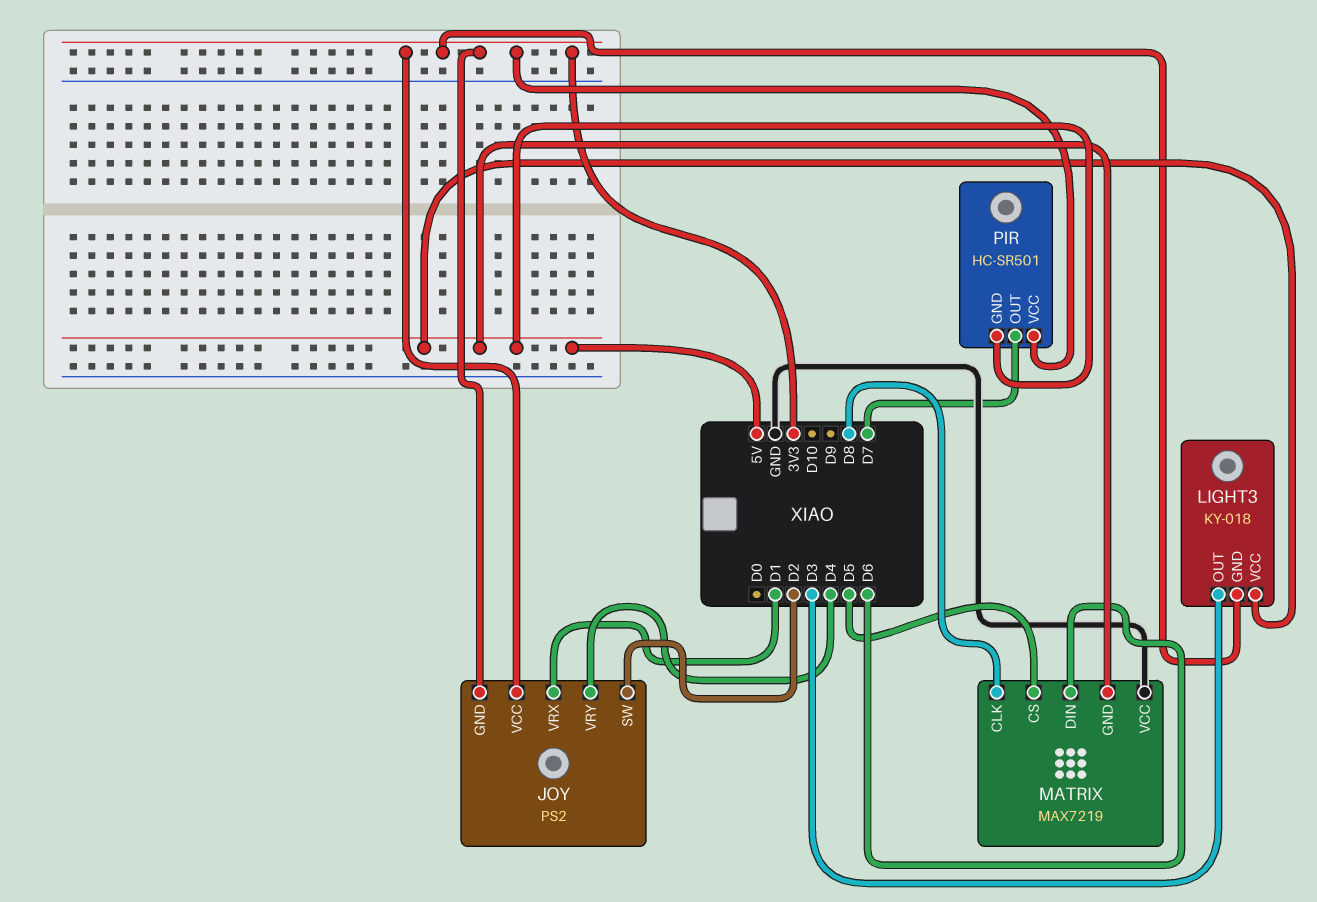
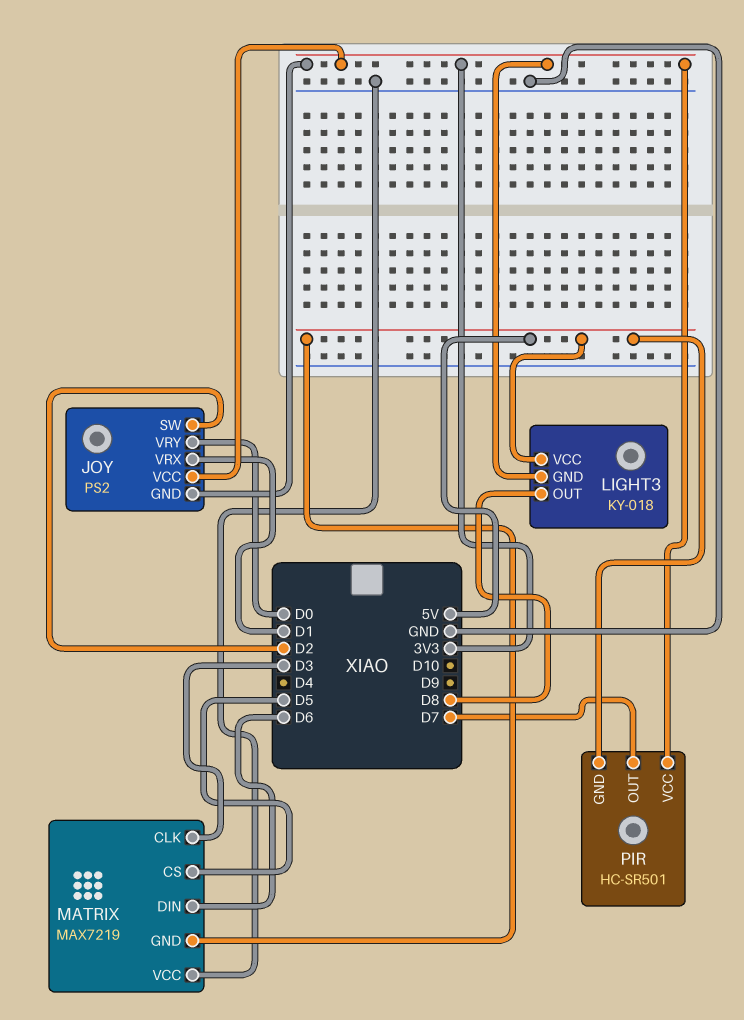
JOY pin VRY: D4 -> D0
LIGHT3 pin OUT: D3 -> D8
MATRIX pin CLK: D8 -> D3

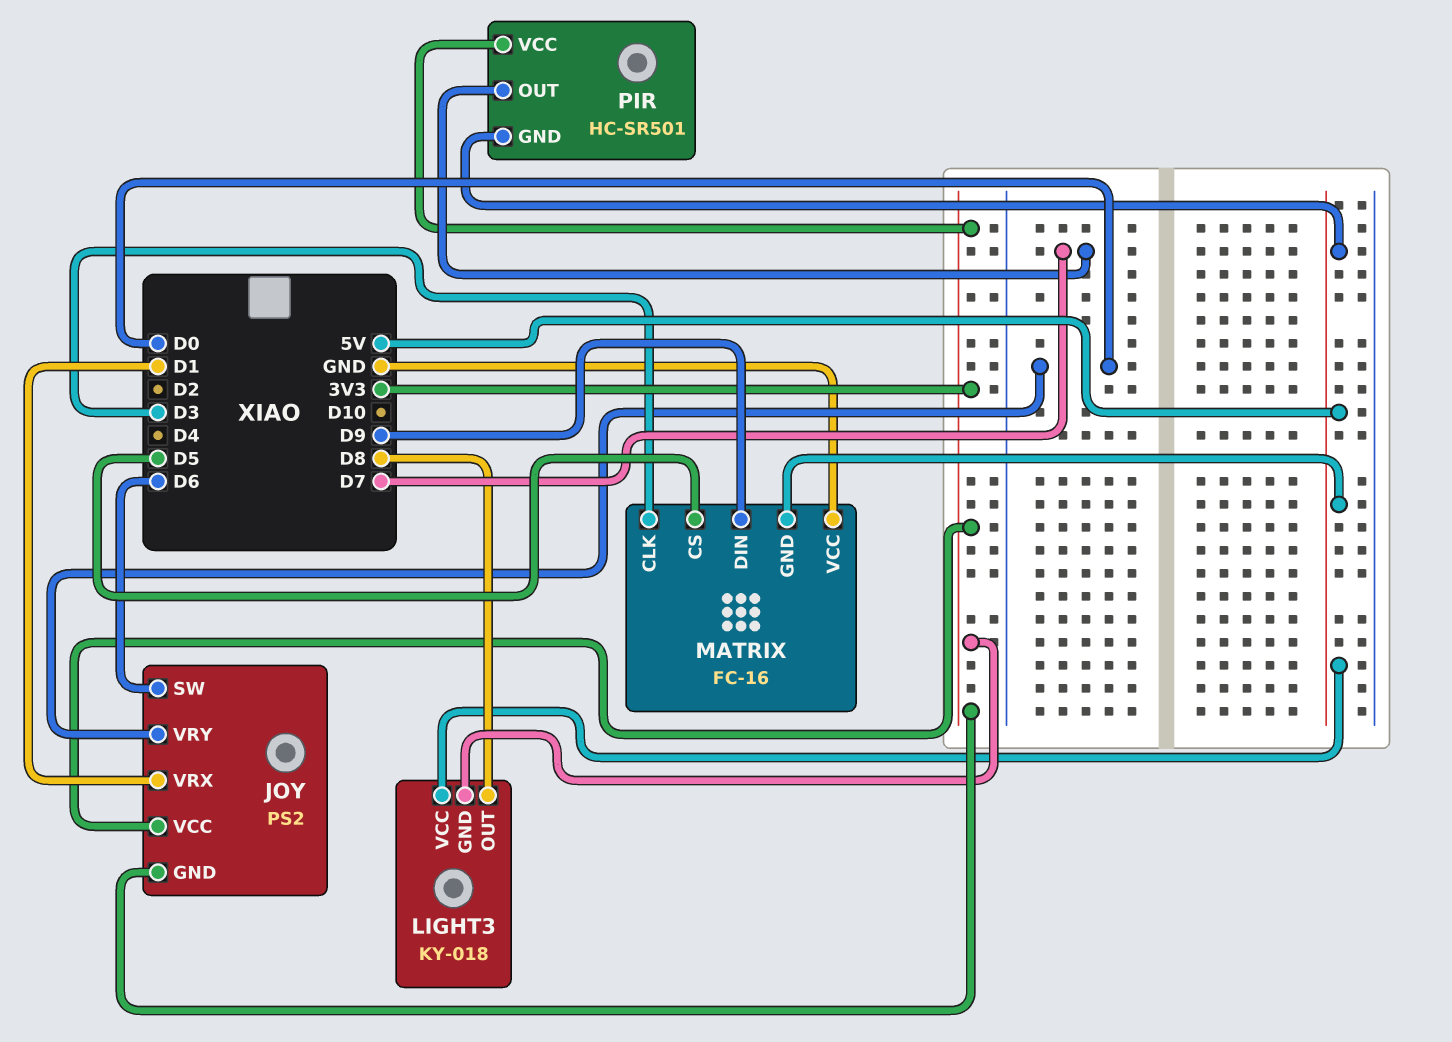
JOY pin SW: D2 -> D6
MATRIX: MAX7219 -> FC-16
MATRIX pin DIN: D6 -> D9

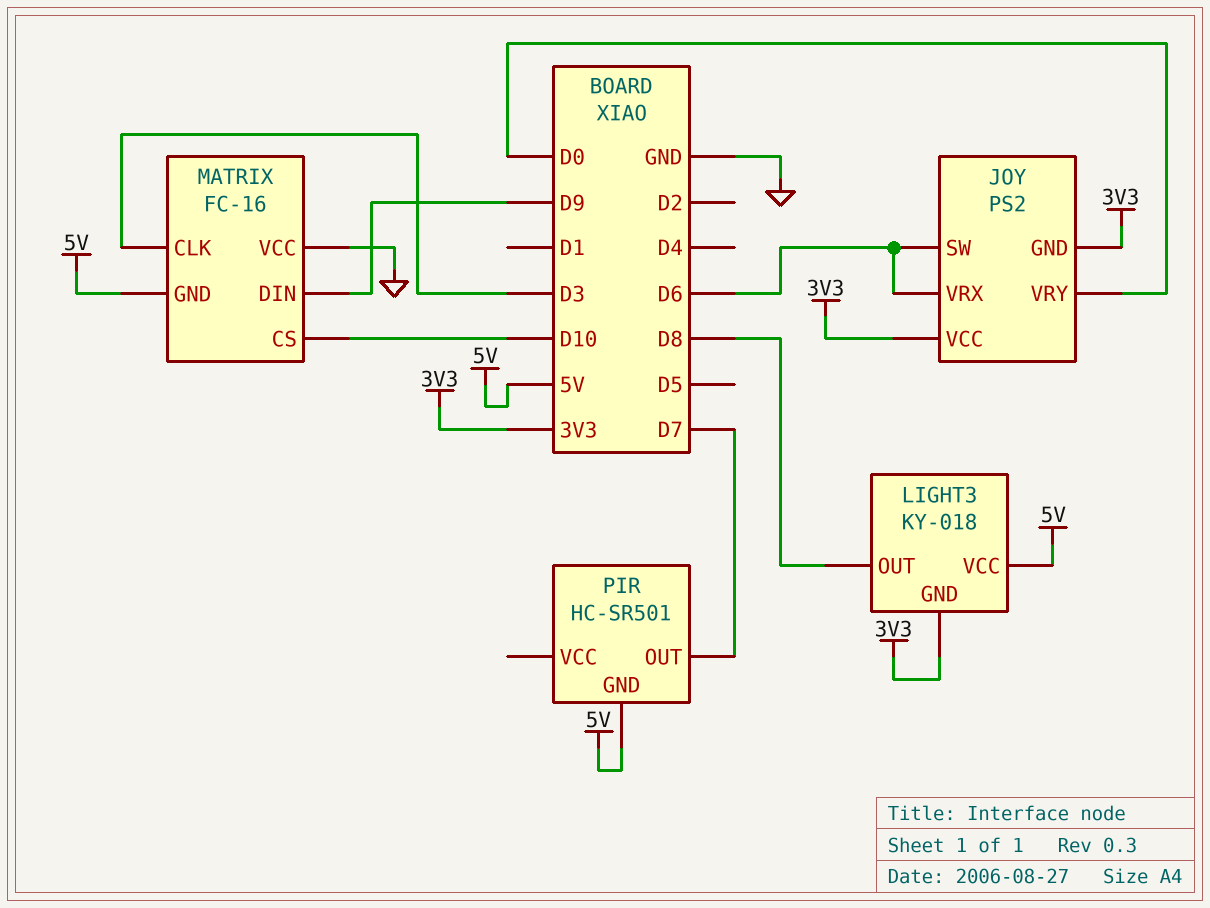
JOY pin VRX: D1 -> D6
MATRIX pin CS: D5 -> D10
PIR pin VCC: 3V3 -> none

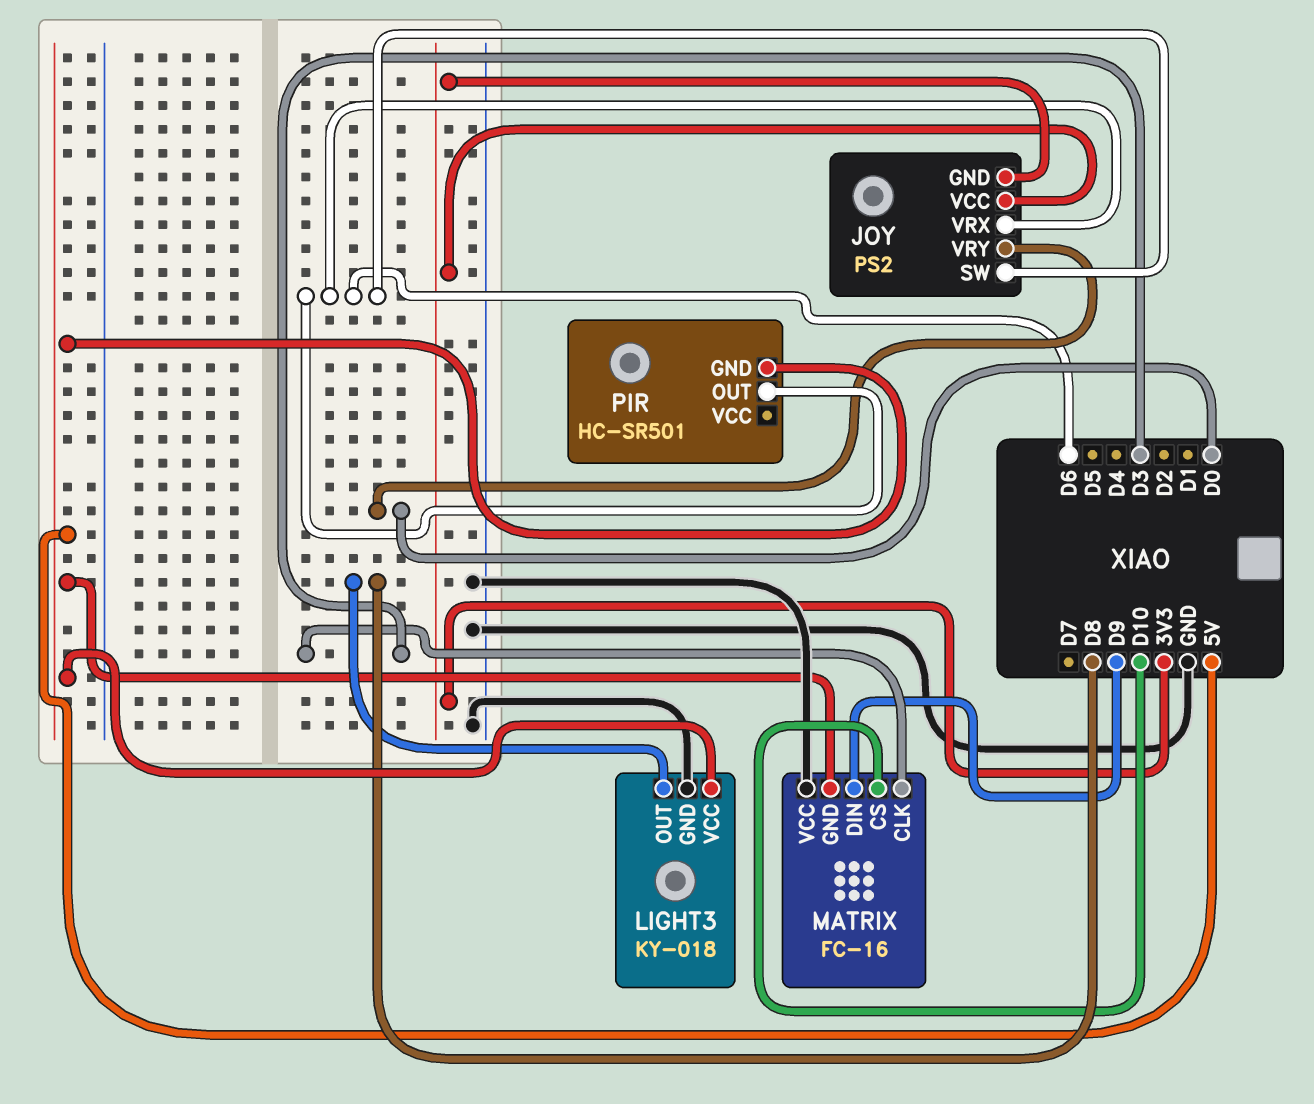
LIGHT3 pin GND: 3V3 -> GND
PIR pin OUT: D7 -> D6

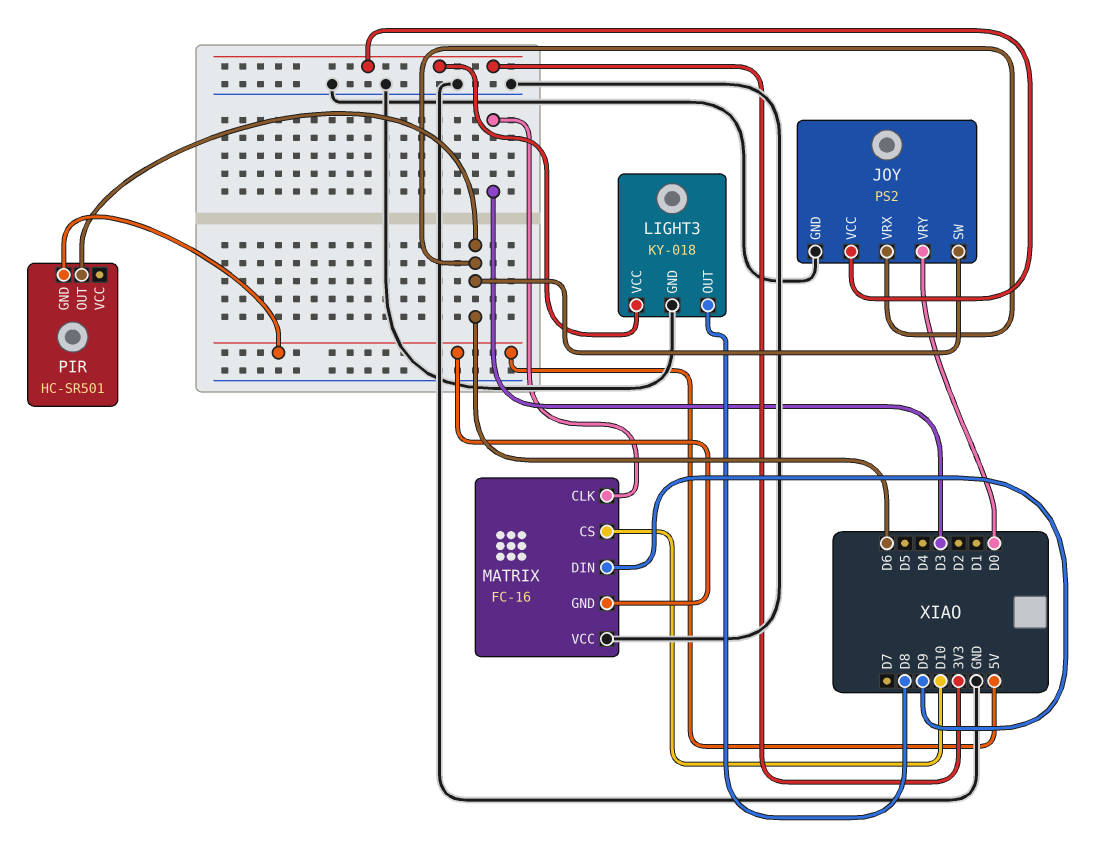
JOY pin GND: 3V3 -> GND
LIGHT3 pin VCC: 5V -> 3V3

